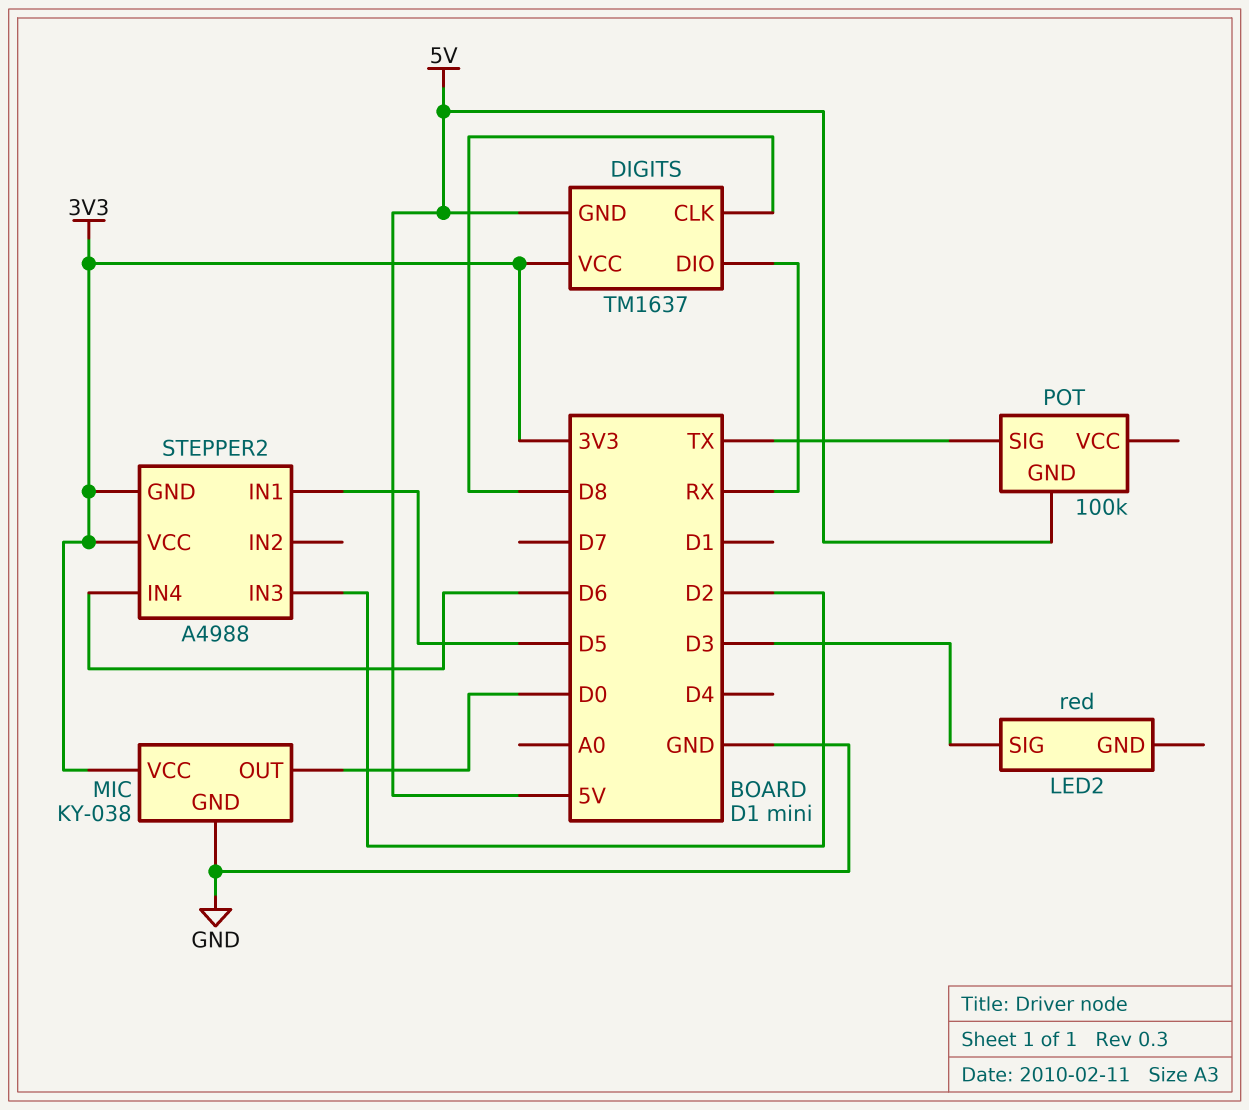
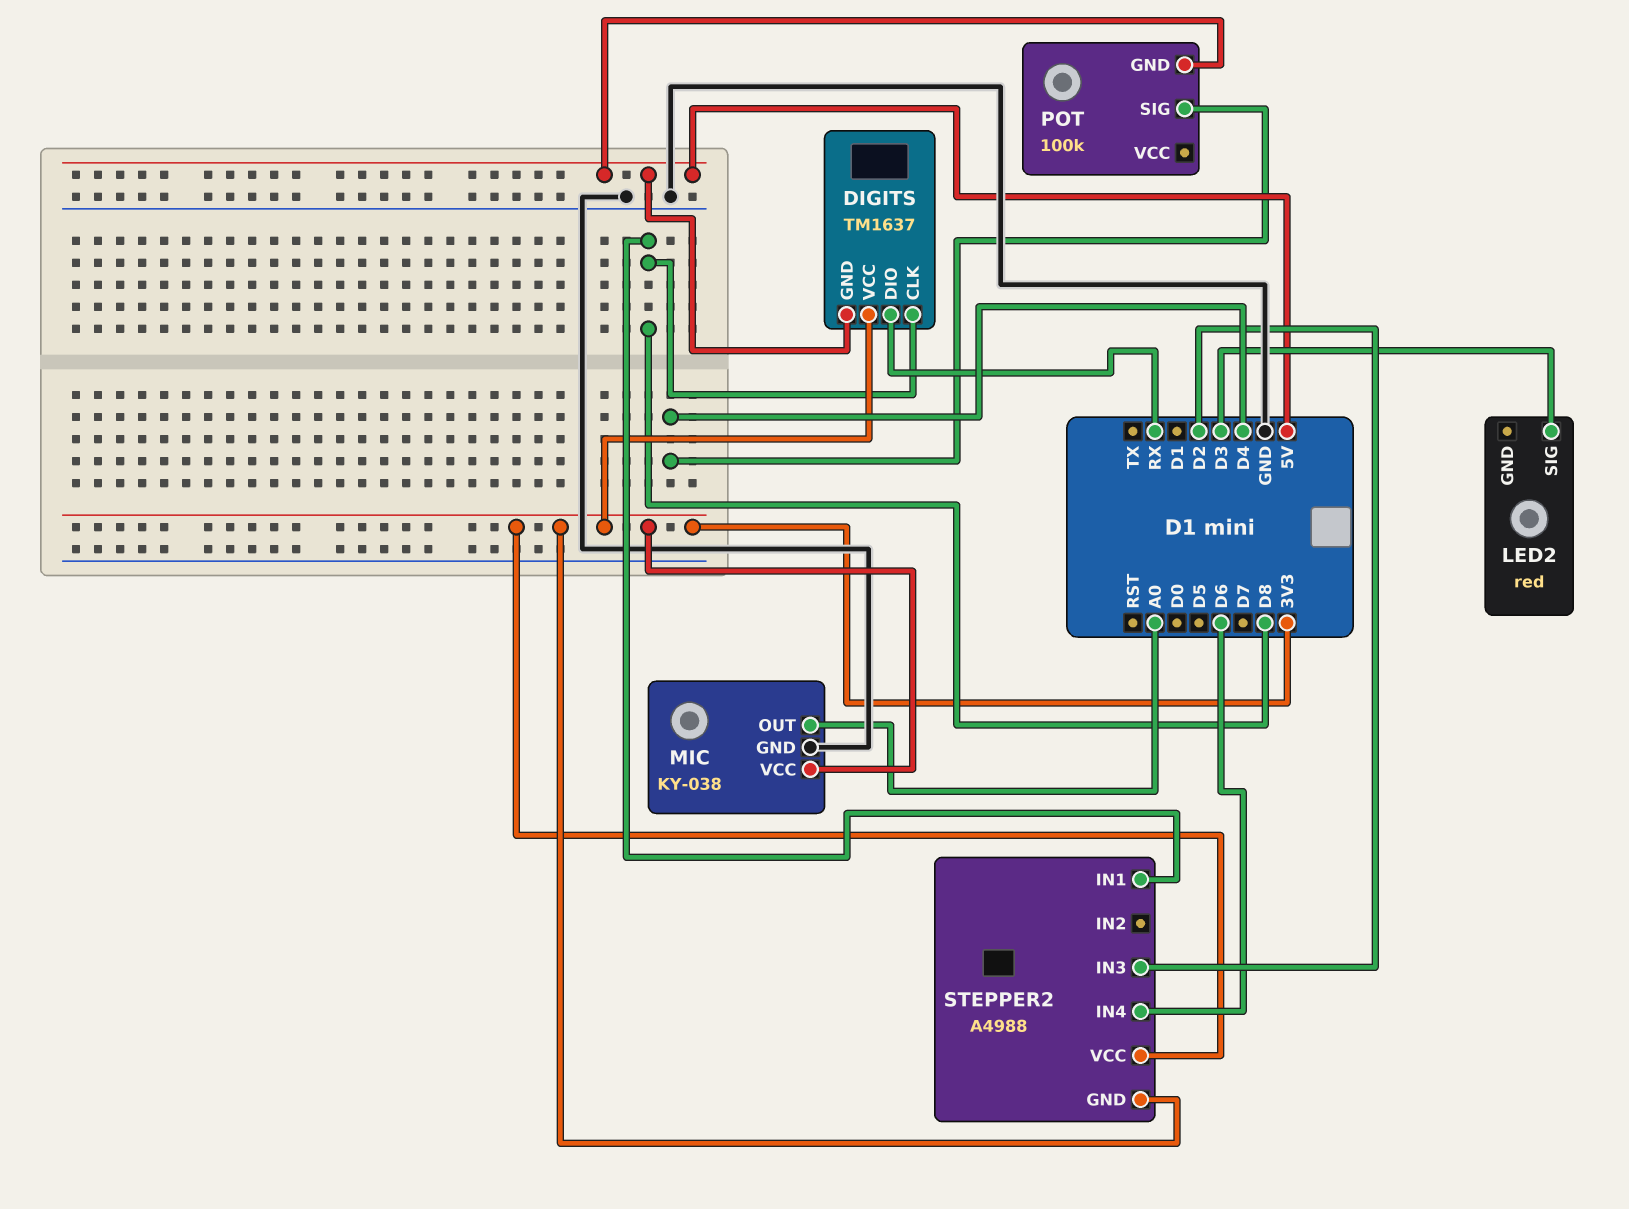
MIC pin OUT: D0 -> A0
POT pin SIG: TX -> D4
STEPPER2 pin IN1: D5 -> D8

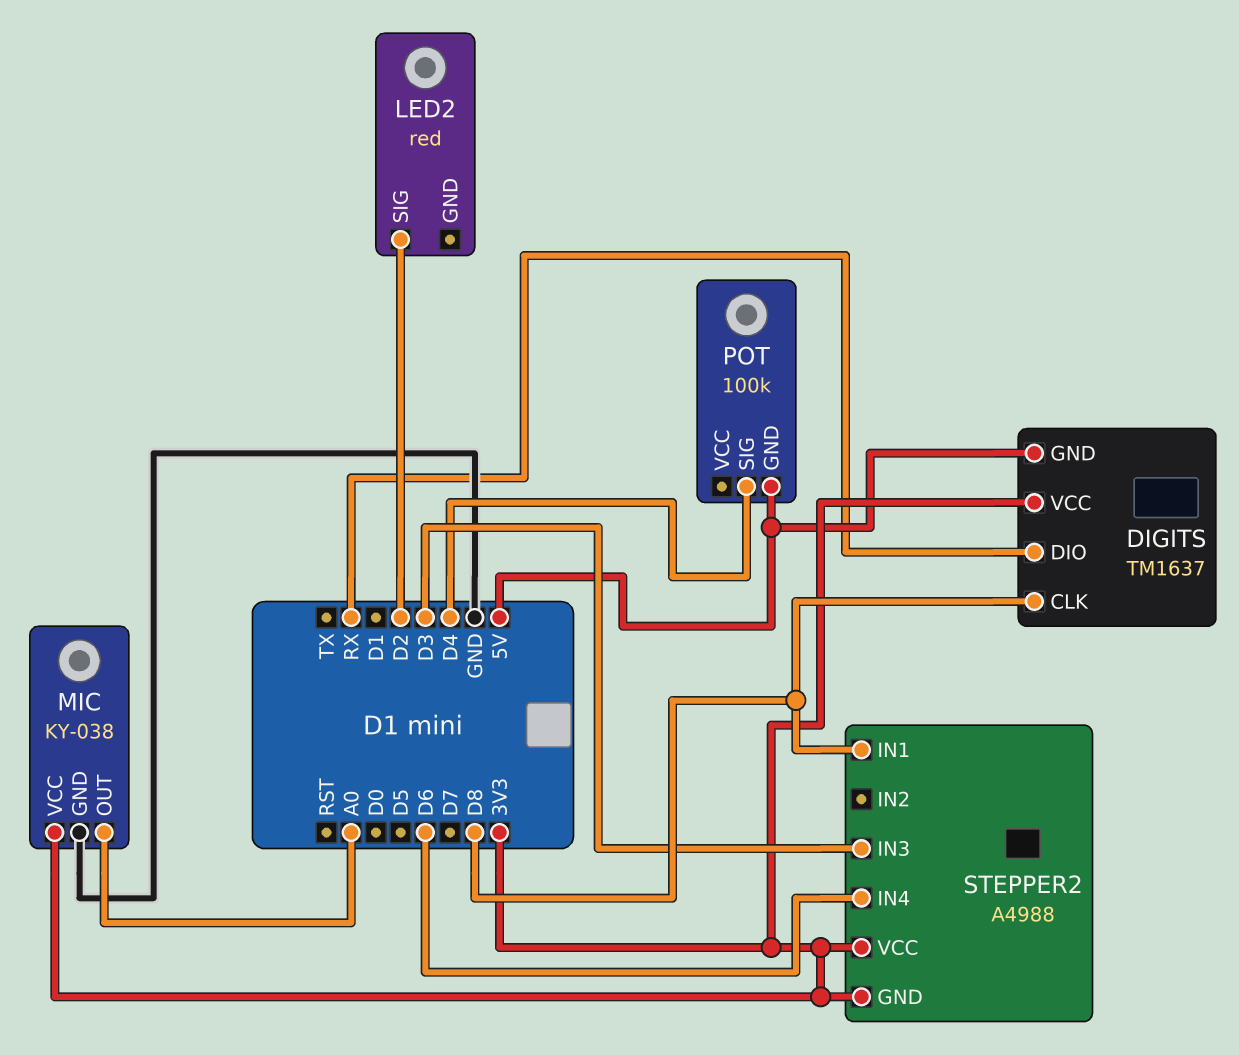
LED2 pin SIG: D3 -> D2
STEPPER2 pin IN3: D2 -> D3

